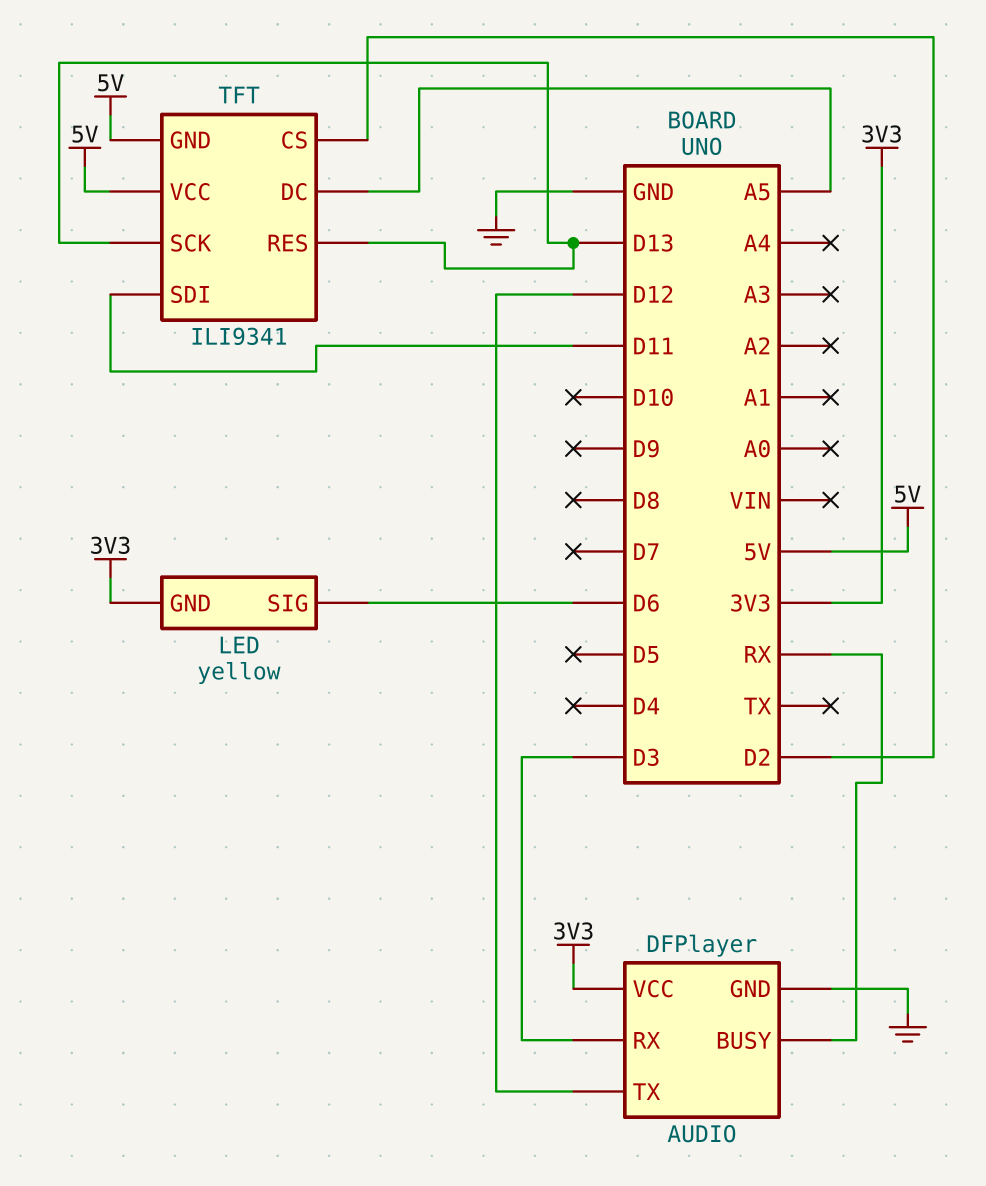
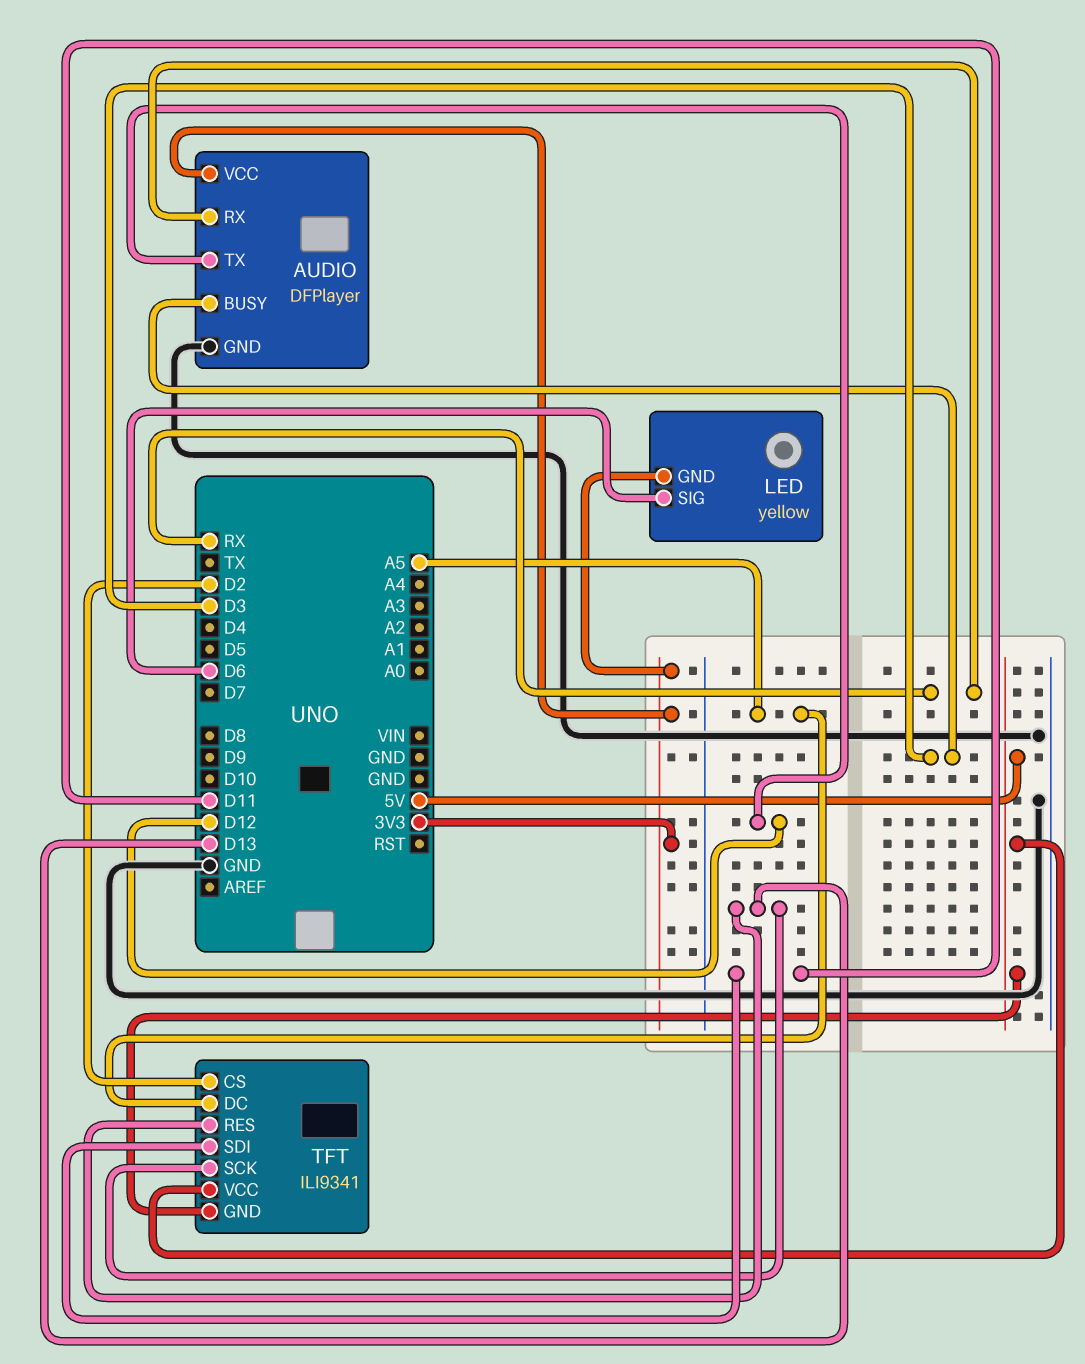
AUDIO pin BUSY: RX -> D3
AUDIO pin RX: D3 -> RX

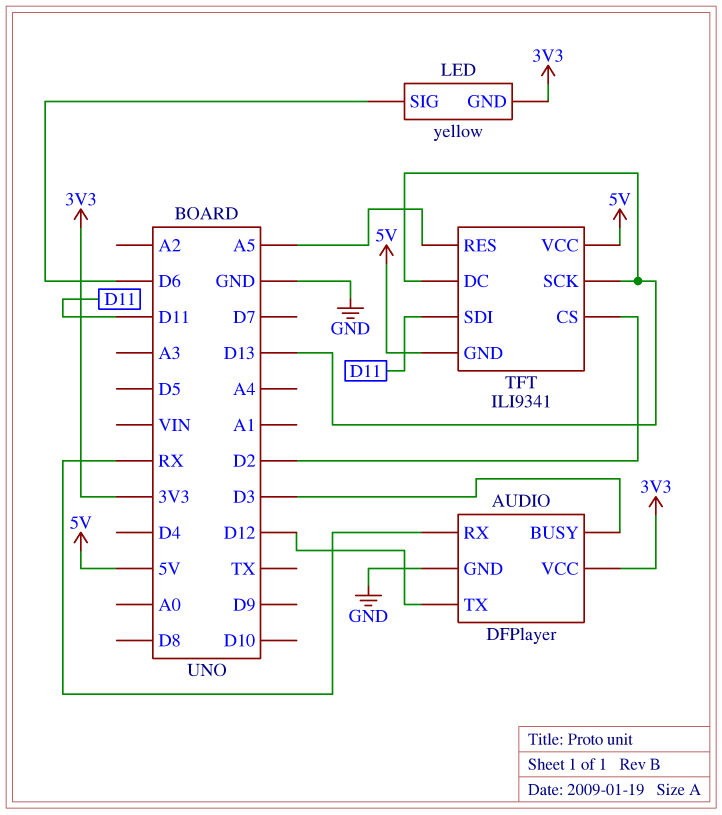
TFT pin DC: A5 -> D13
TFT pin RES: D13 -> A5

